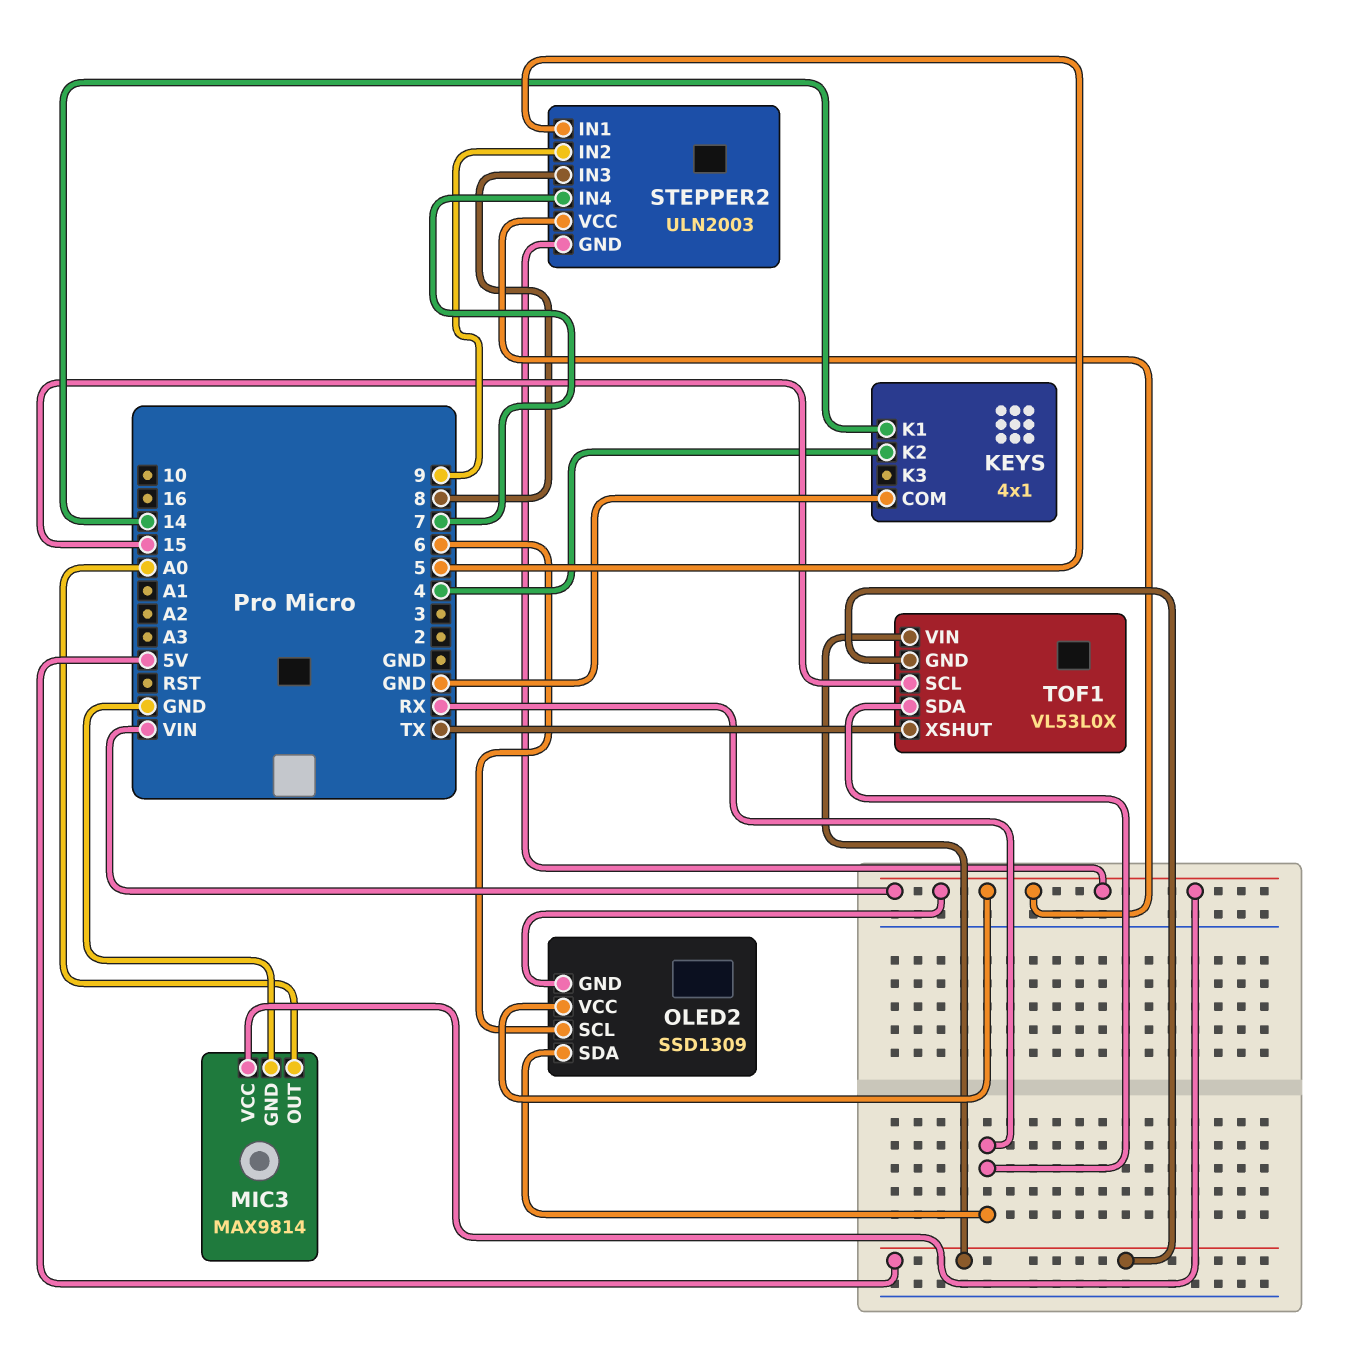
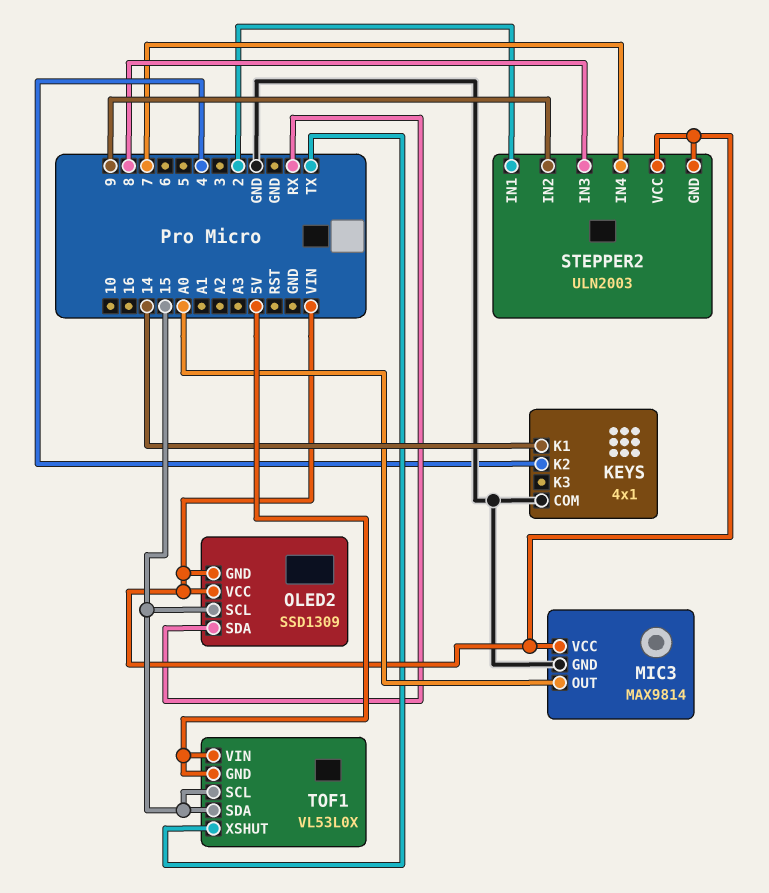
OLED2 pin SCL: 6 -> 15
STEPPER2 pin IN1: 5 -> 2
TOF1 pin SDA: RX -> 15

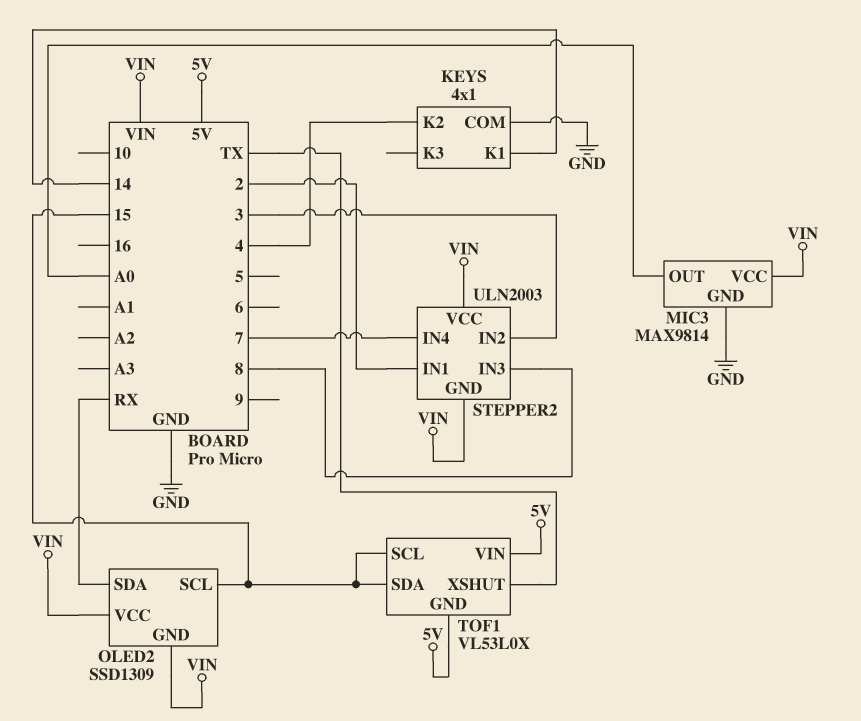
STEPPER2 pin IN2: 9 -> 3

